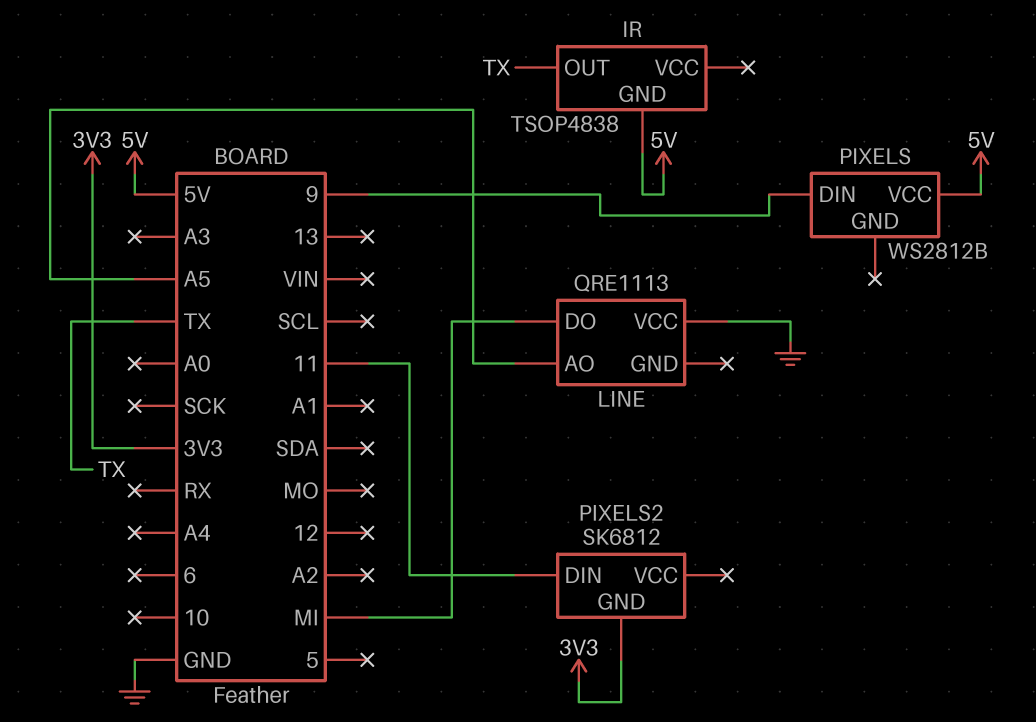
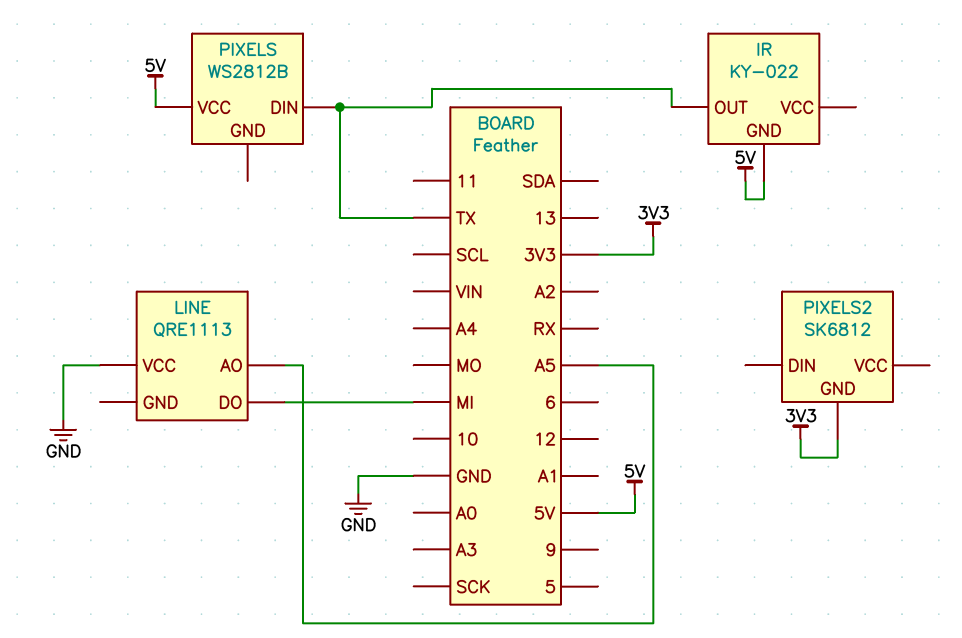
IR: TSOP4838 -> KY-022
PIXELS pin DIN: 9 -> TX
PIXELS2 pin DIN: 11 -> none

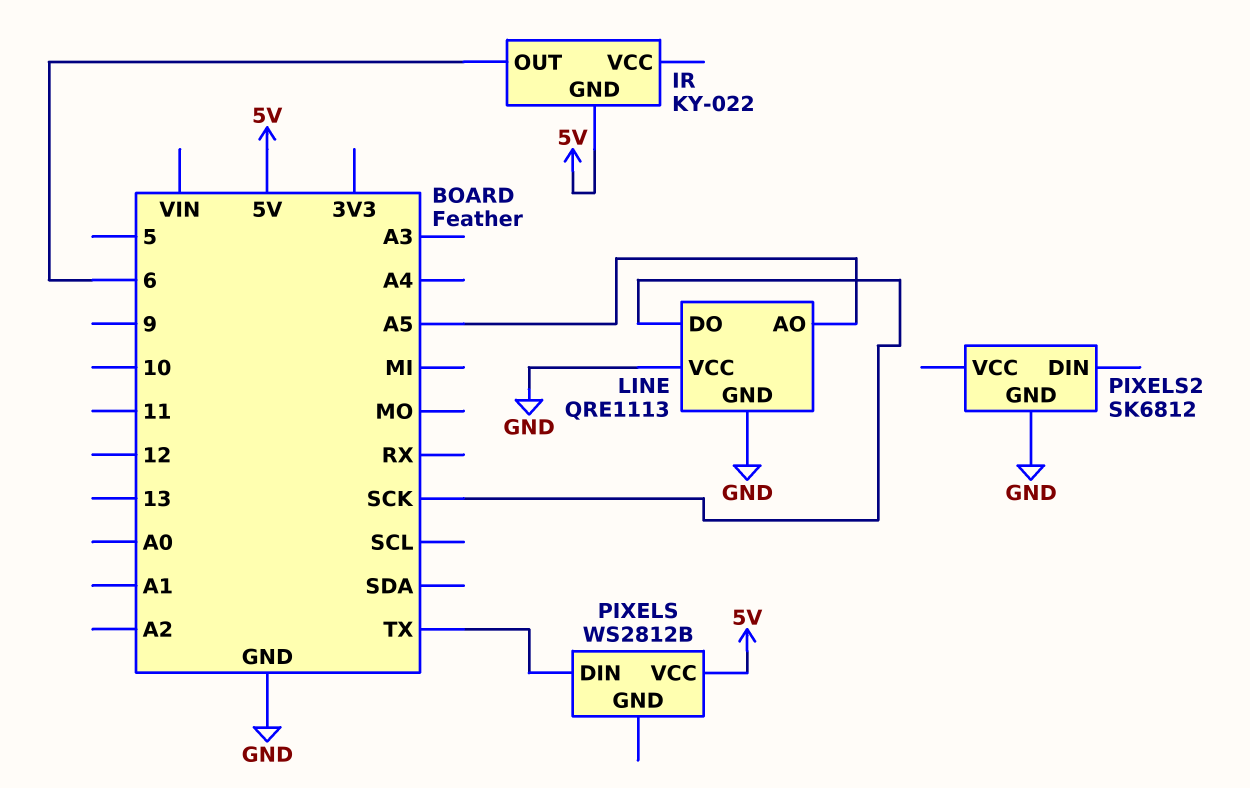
IR pin OUT: TX -> 6
LINE pin DO: MI -> SCK
LINE pin GND: none -> GND
PIXELS2 pin GND: 3V3 -> GND

